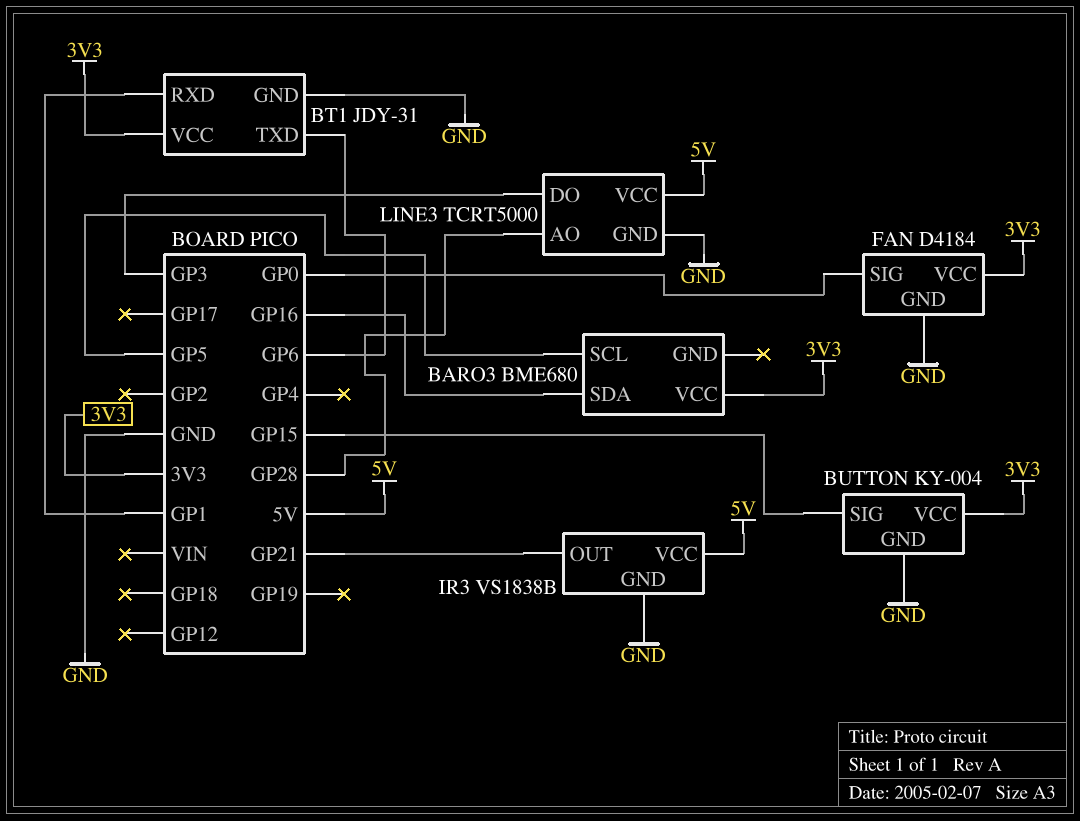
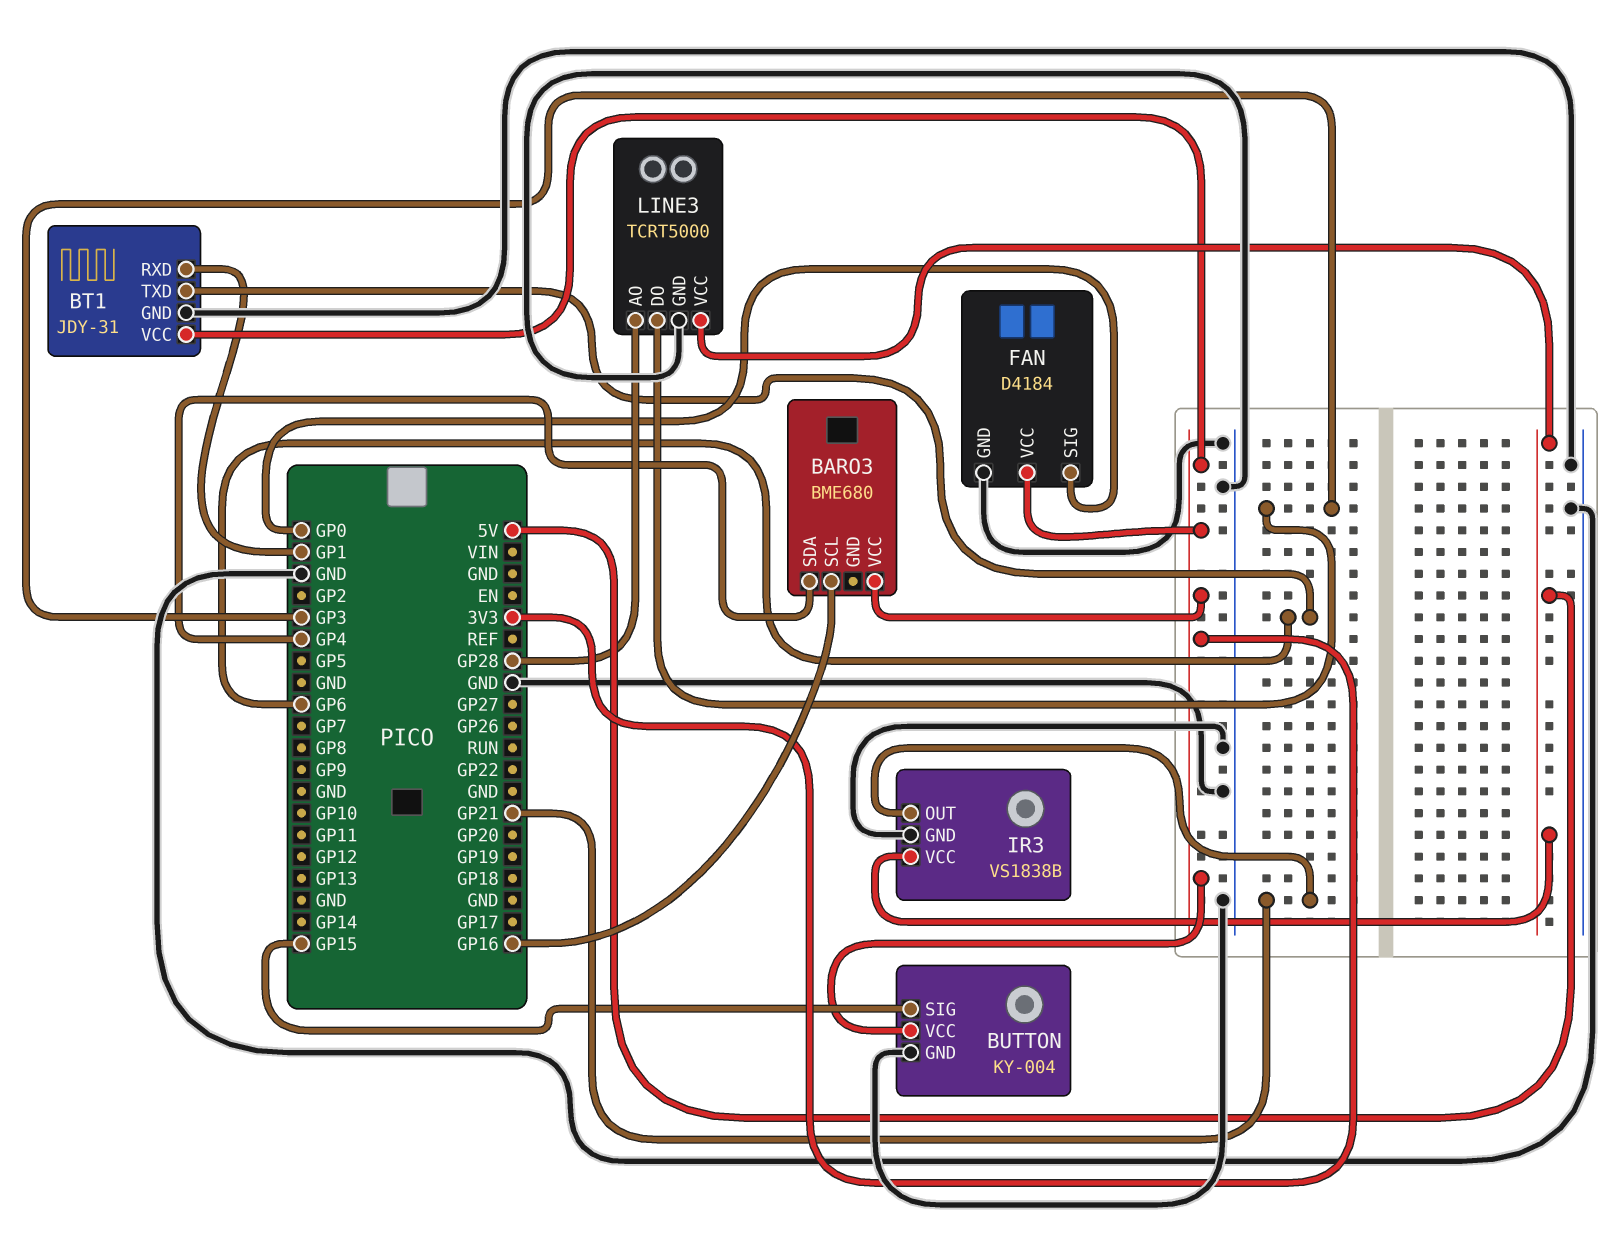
BARO3 pin SCL: GP5 -> GP16
BARO3 pin SDA: GP16 -> GP4

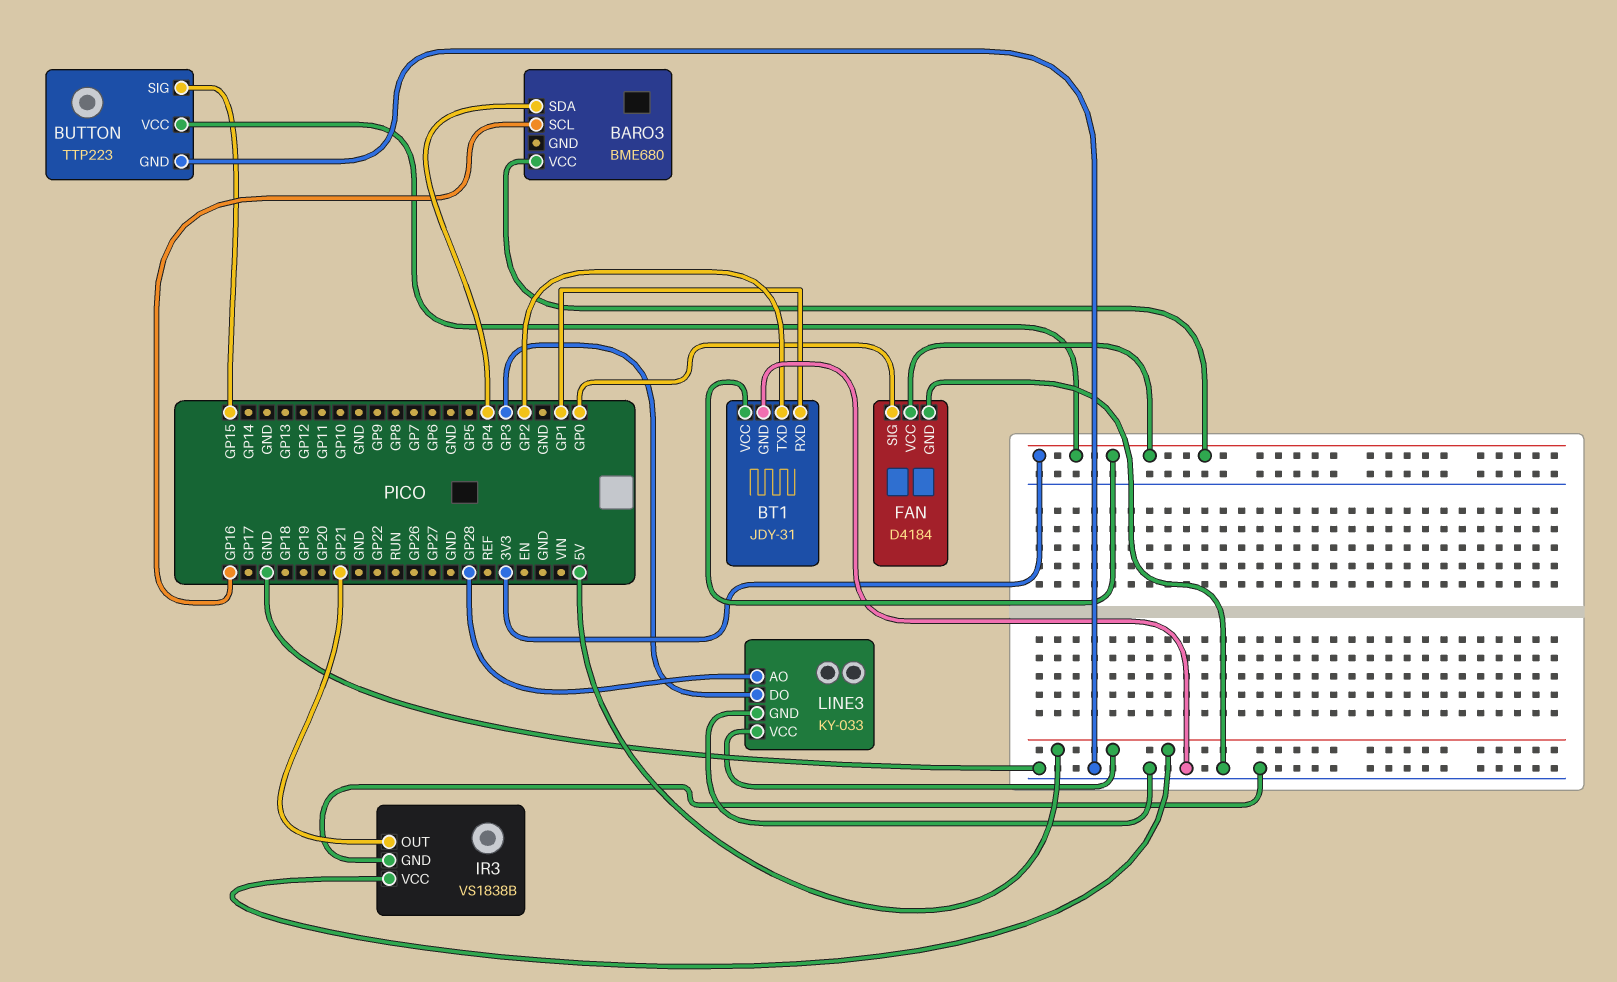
BT1 pin TXD: GP6 -> GP2
BUTTON: KY-004 -> TTP223
LINE3: TCRT5000 -> KY-033

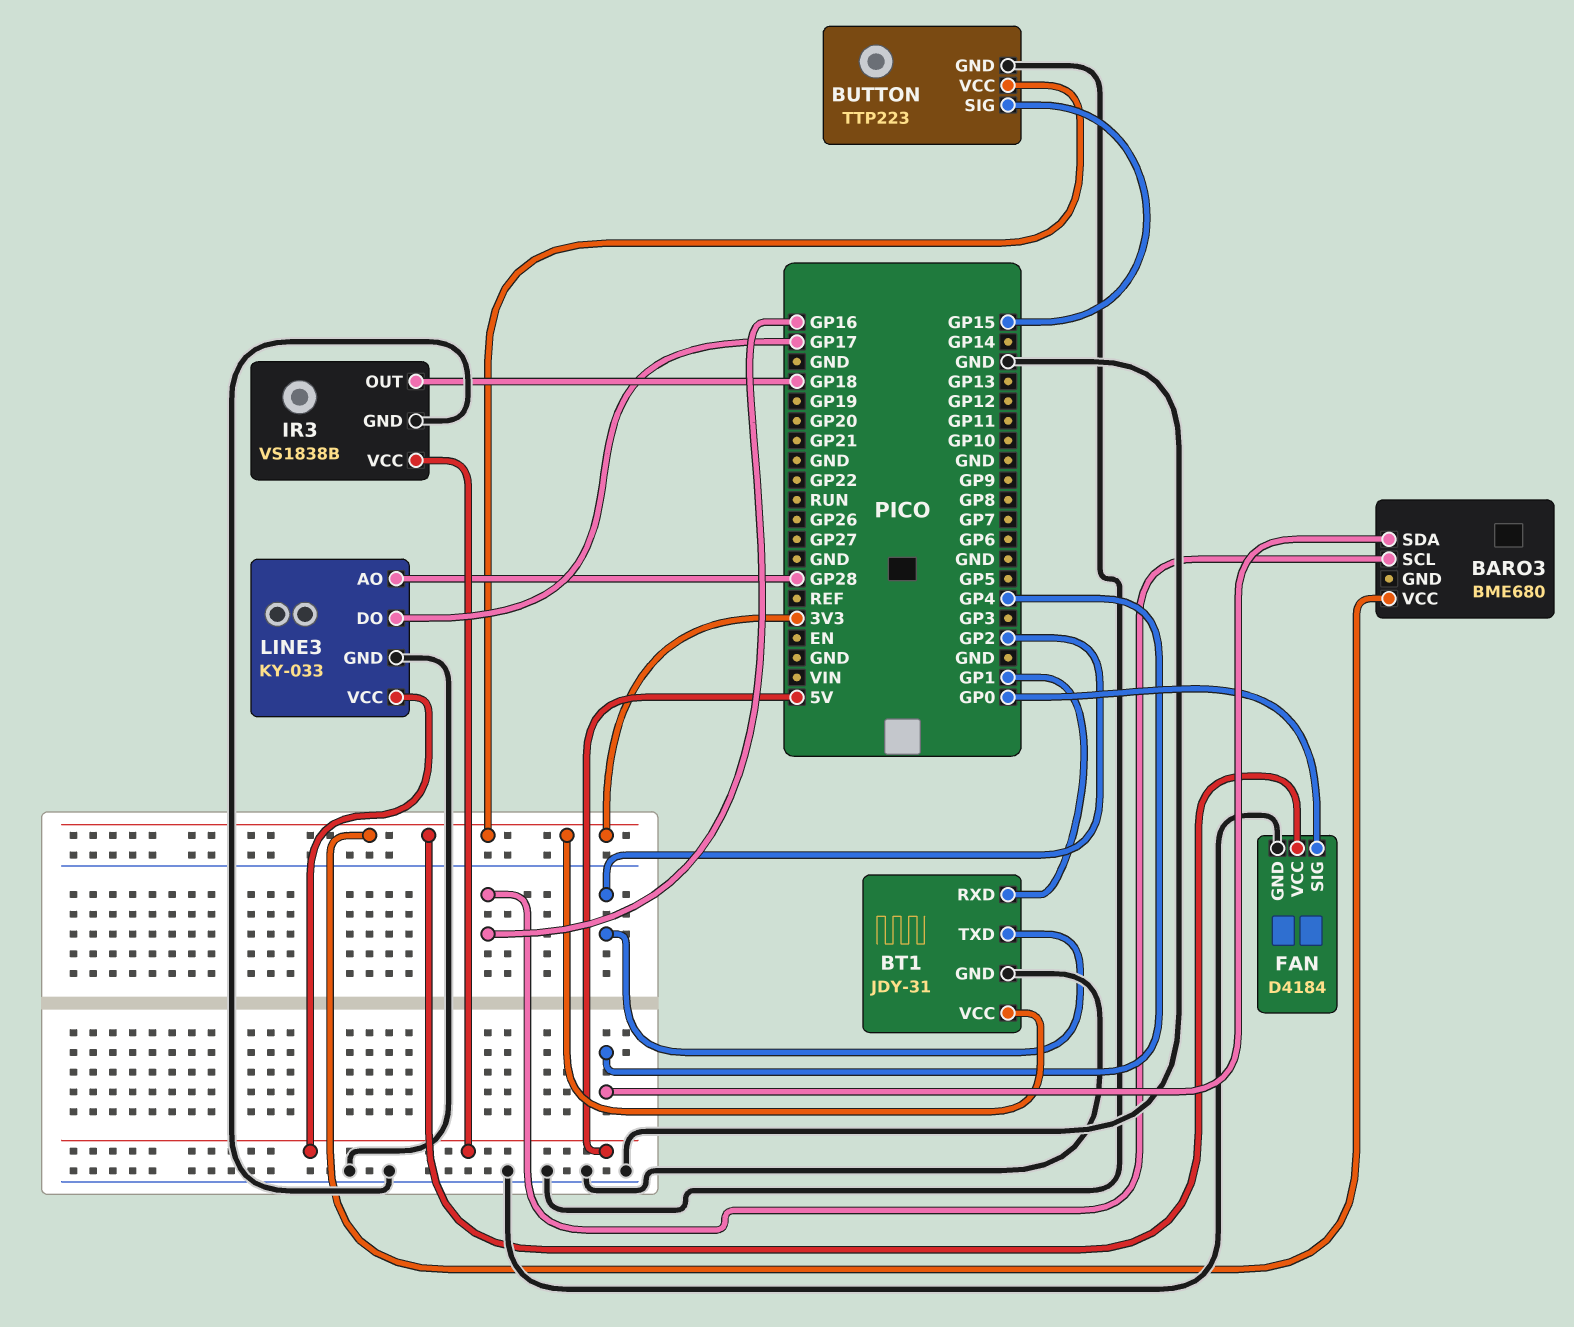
IR3 pin OUT: GP21 -> GP18
LINE3 pin DO: GP3 -> GP17

